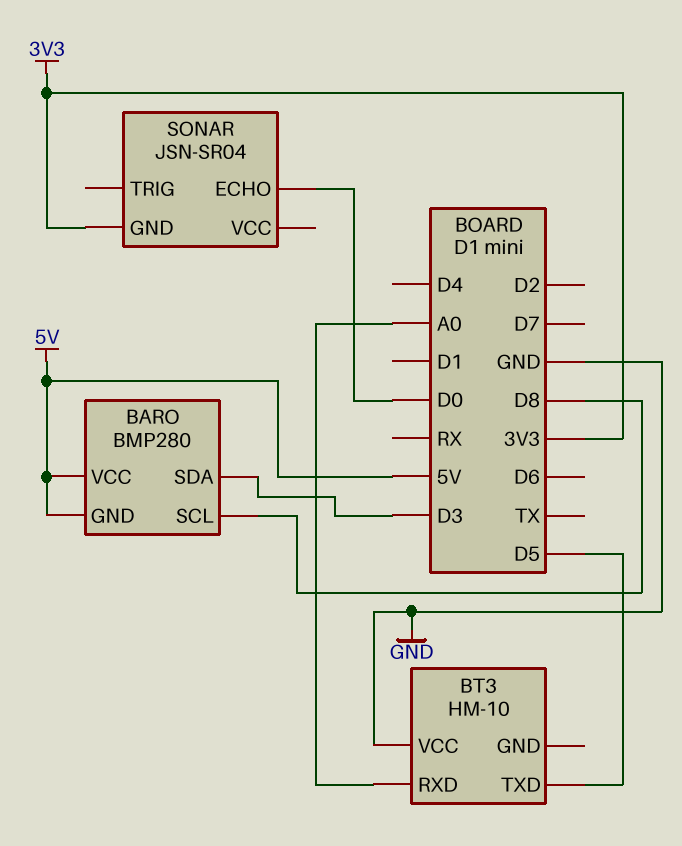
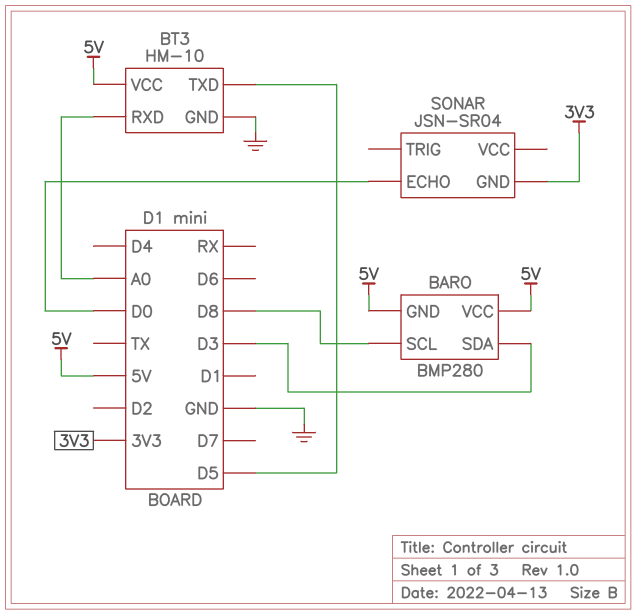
BT3 pin GND: none -> GND
BT3 pin VCC: GND -> 5V

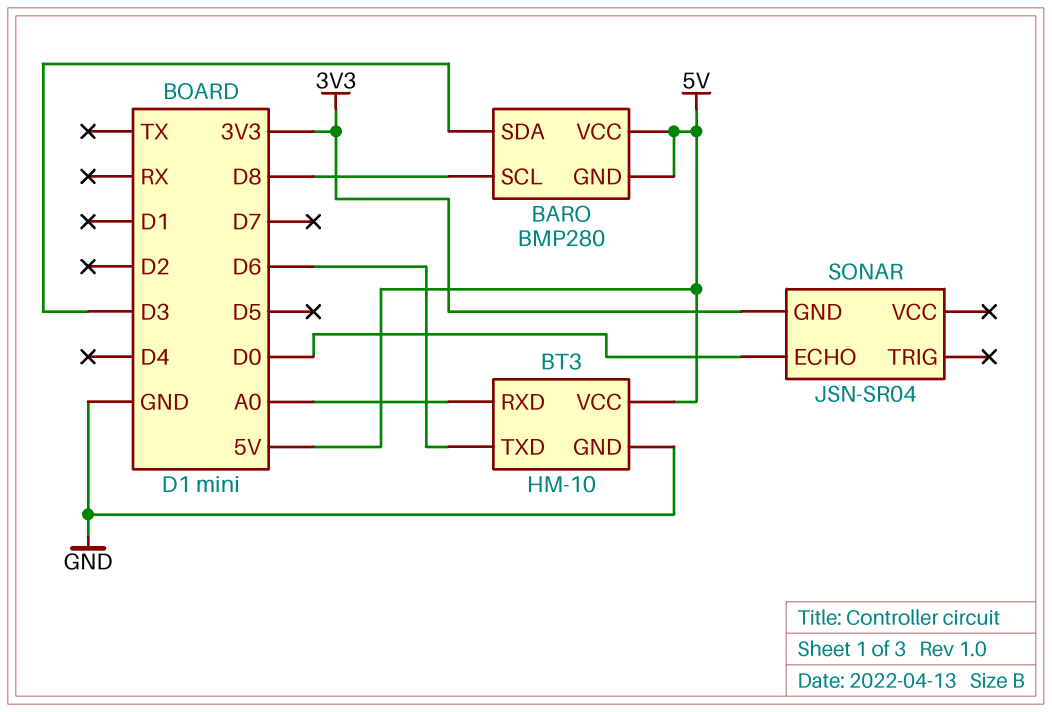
BT3 pin TXD: D5 -> D6

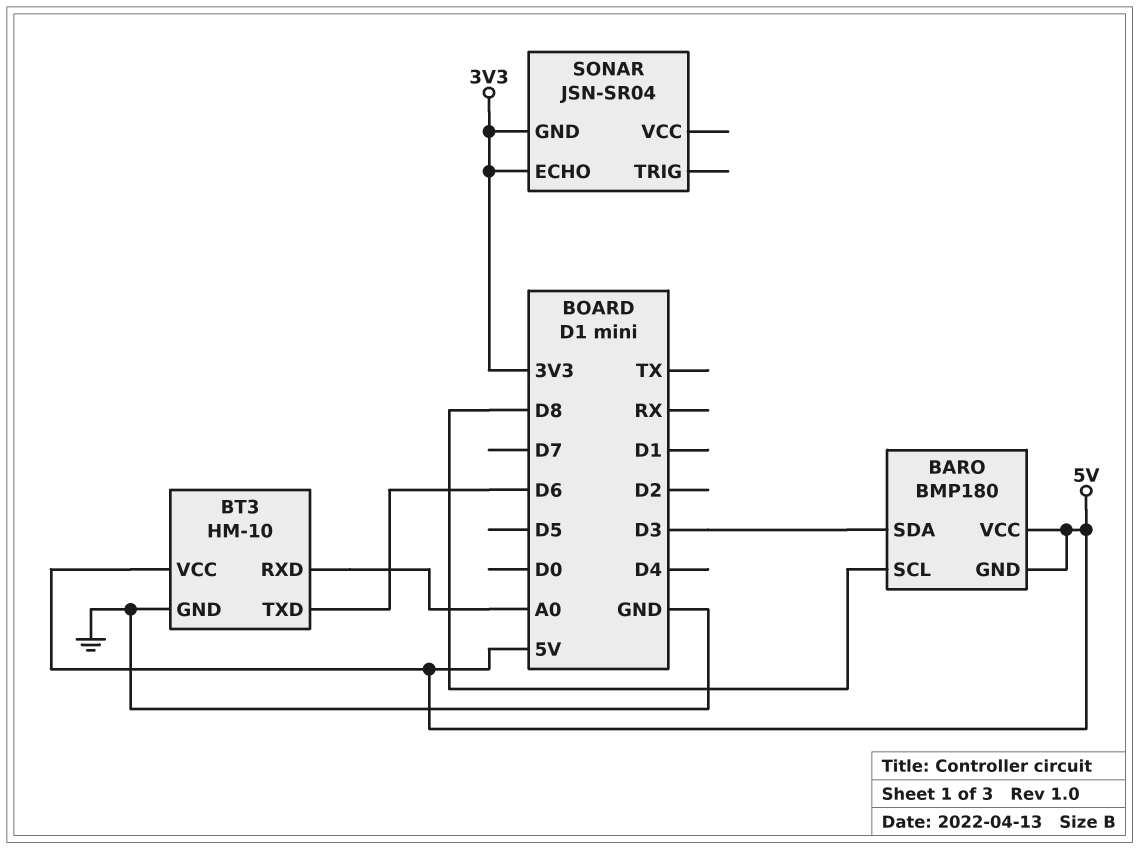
BARO: BMP280 -> BMP180
SONAR pin ECHO: D0 -> 3V3

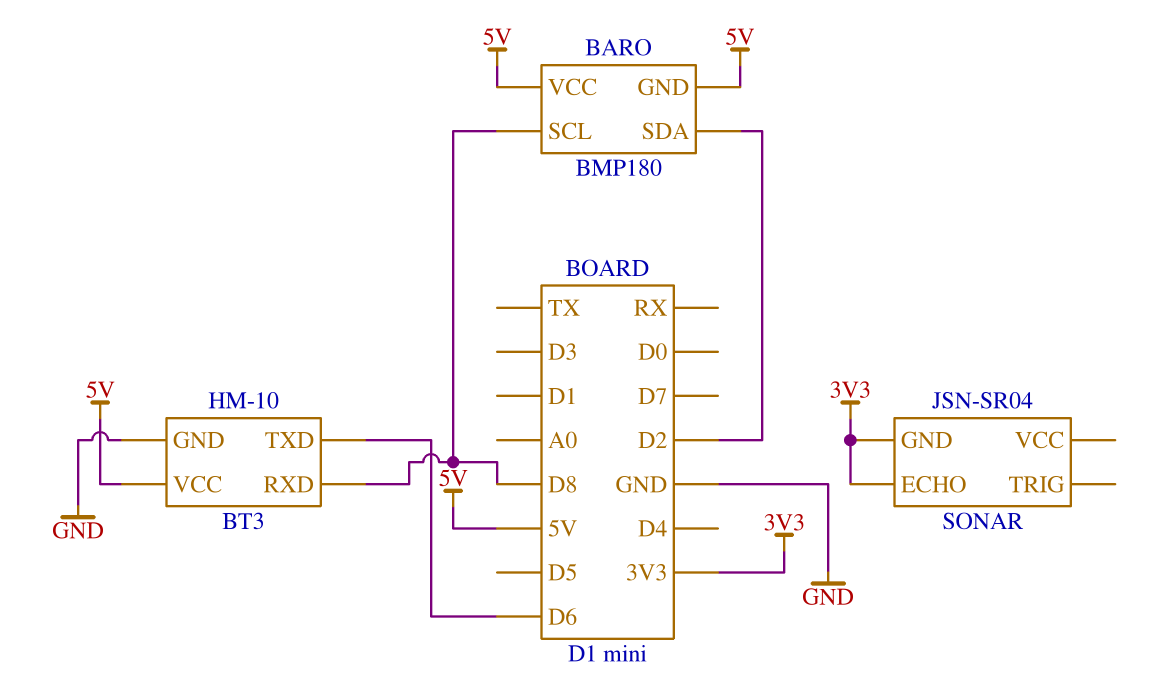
BARO pin SDA: D3 -> D2
BT3 pin RXD: A0 -> D8

